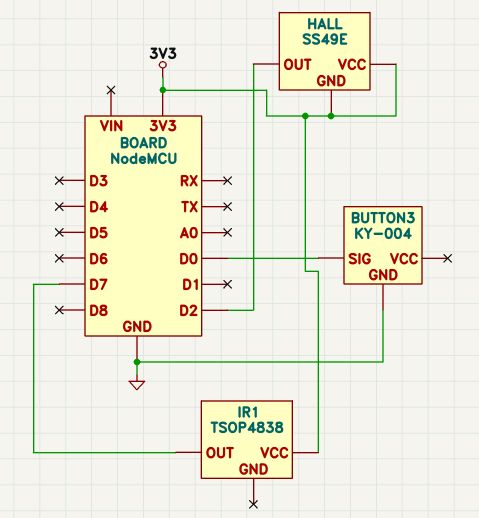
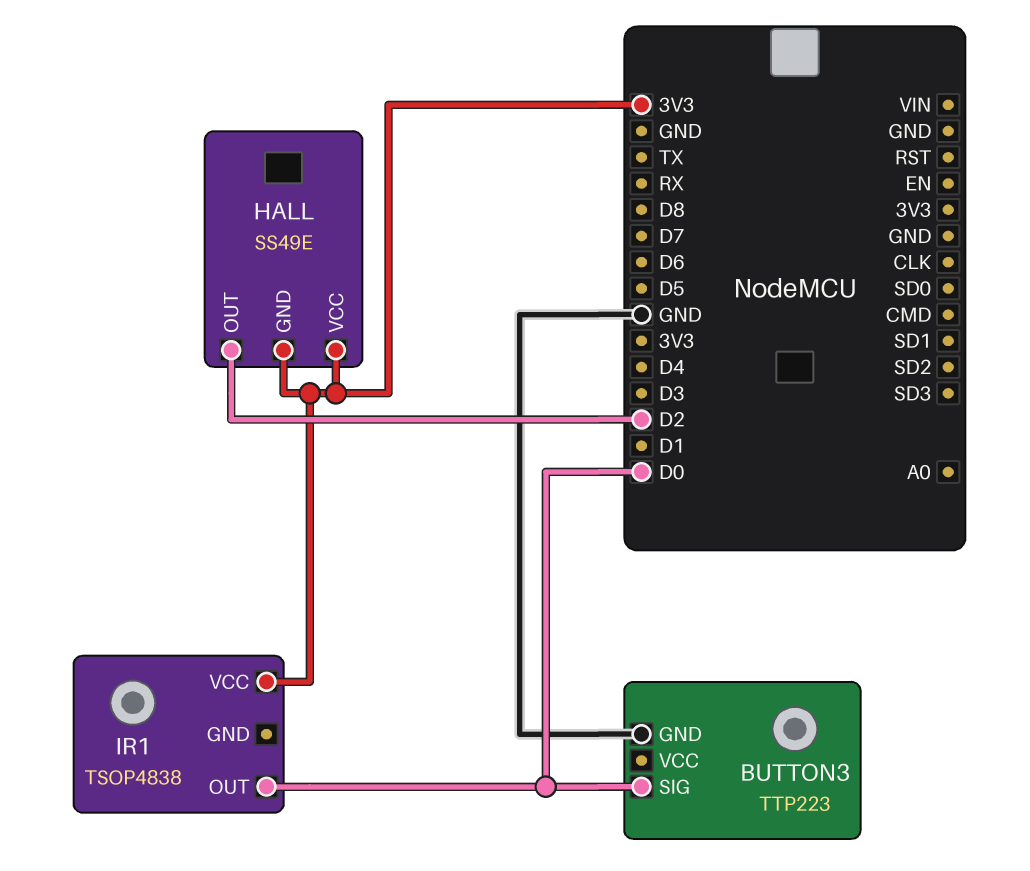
BUTTON3: KY-004 -> TTP223
IR1 pin OUT: D7 -> D0

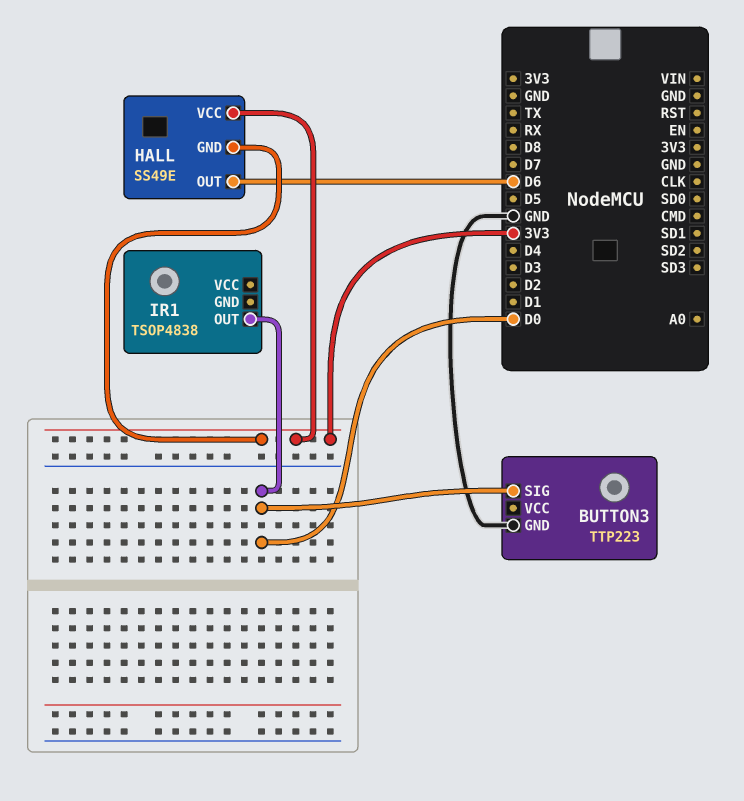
HALL pin OUT: D2 -> D6
IR1 pin VCC: 3V3 -> none

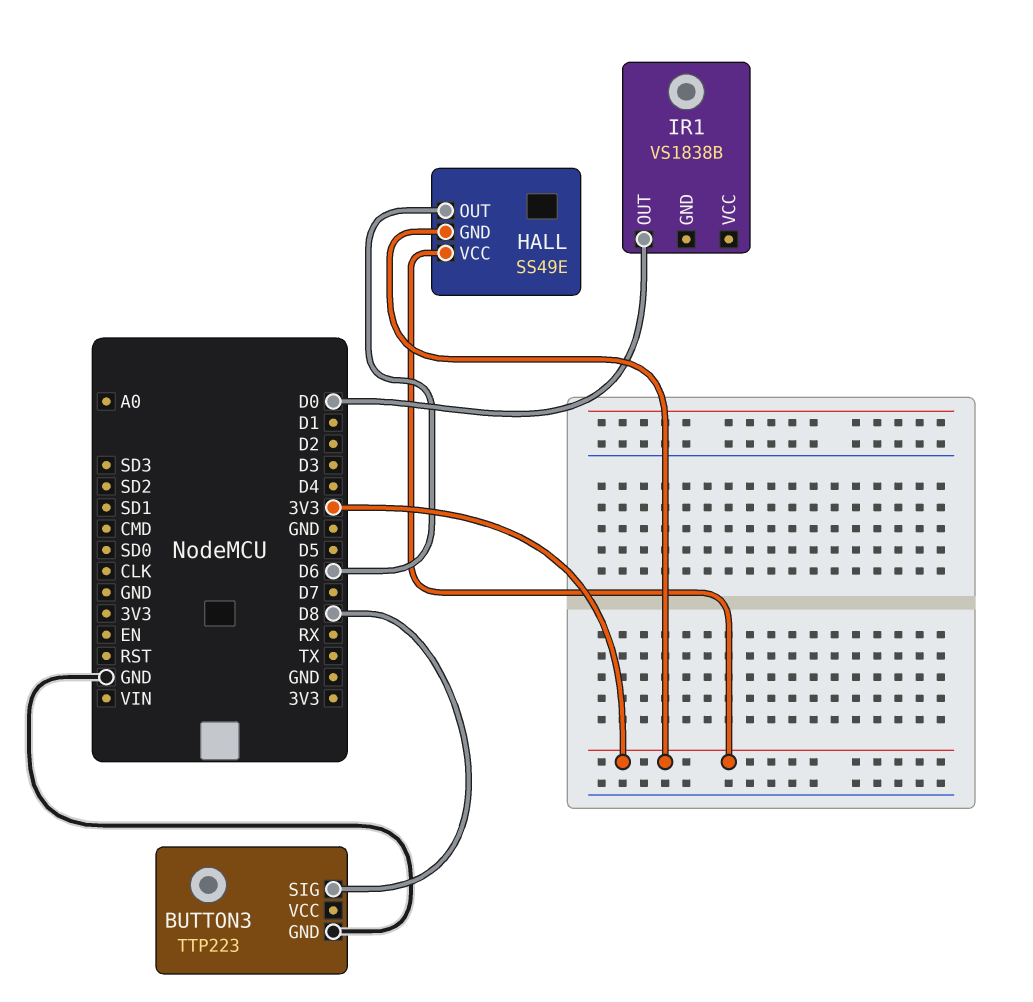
BUTTON3 pin SIG: D0 -> D8
IR1: TSOP4838 -> VS1838B

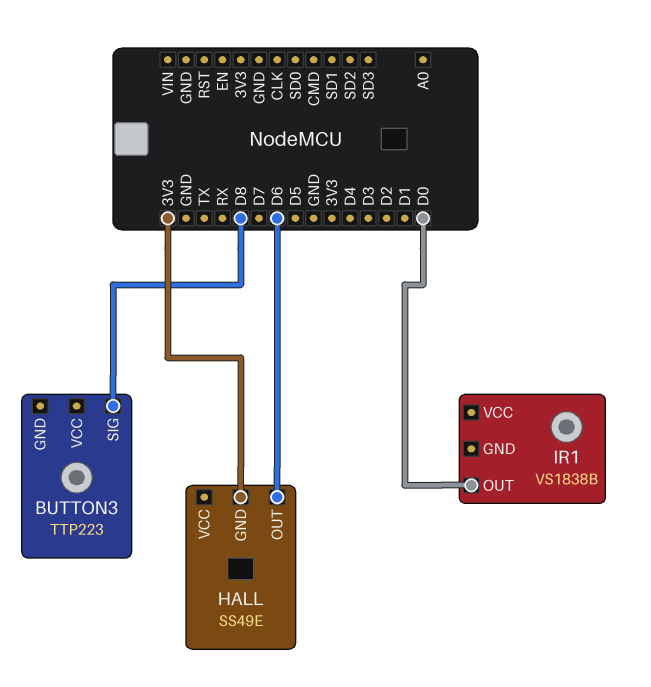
BUTTON3 pin GND: GND -> none
HALL pin VCC: 3V3 -> none

